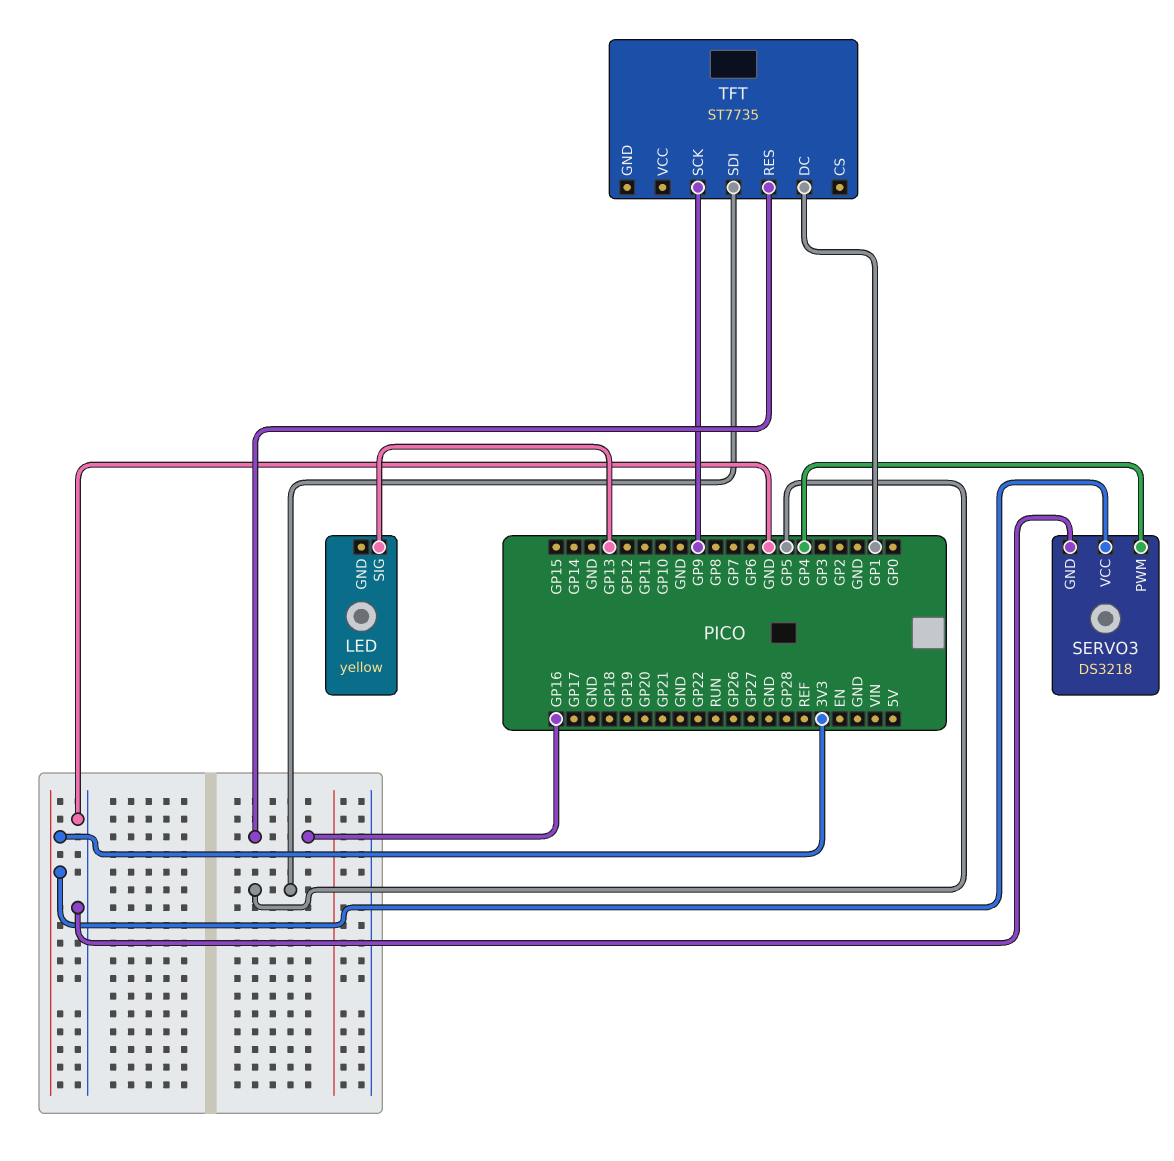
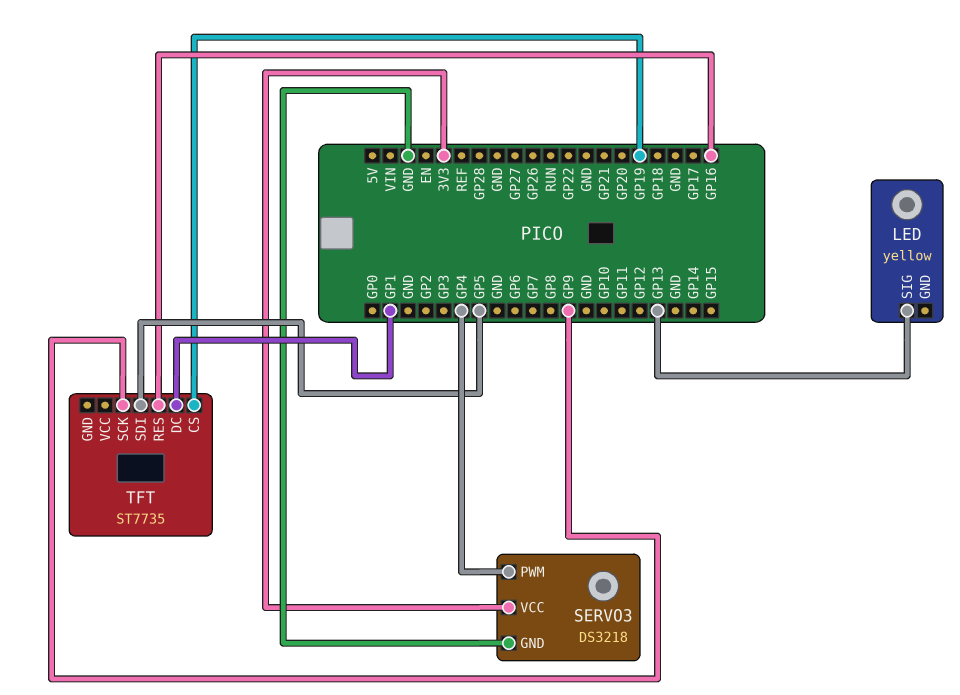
TFT pin CS: none -> GP19

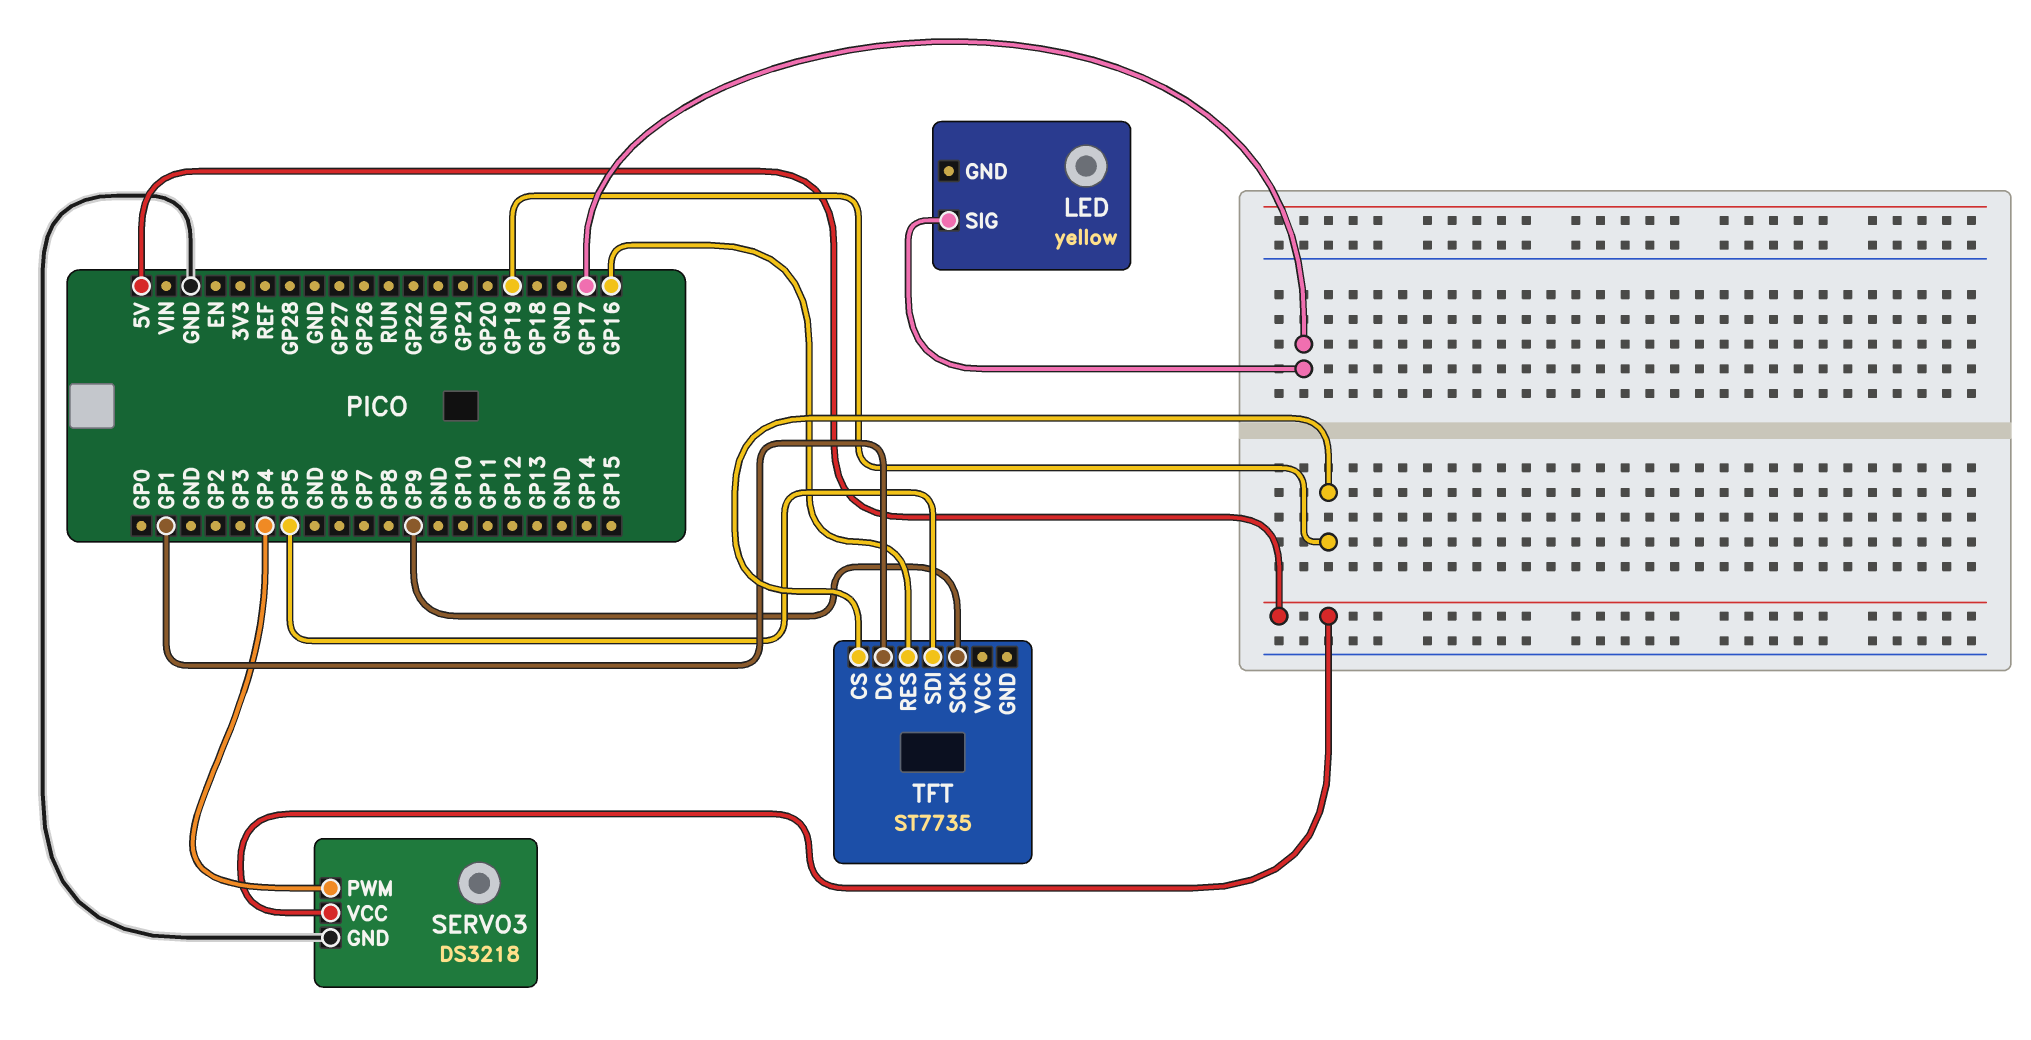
LED pin SIG: GP13 -> GP17
SERVO3 pin VCC: 3V3 -> 5V

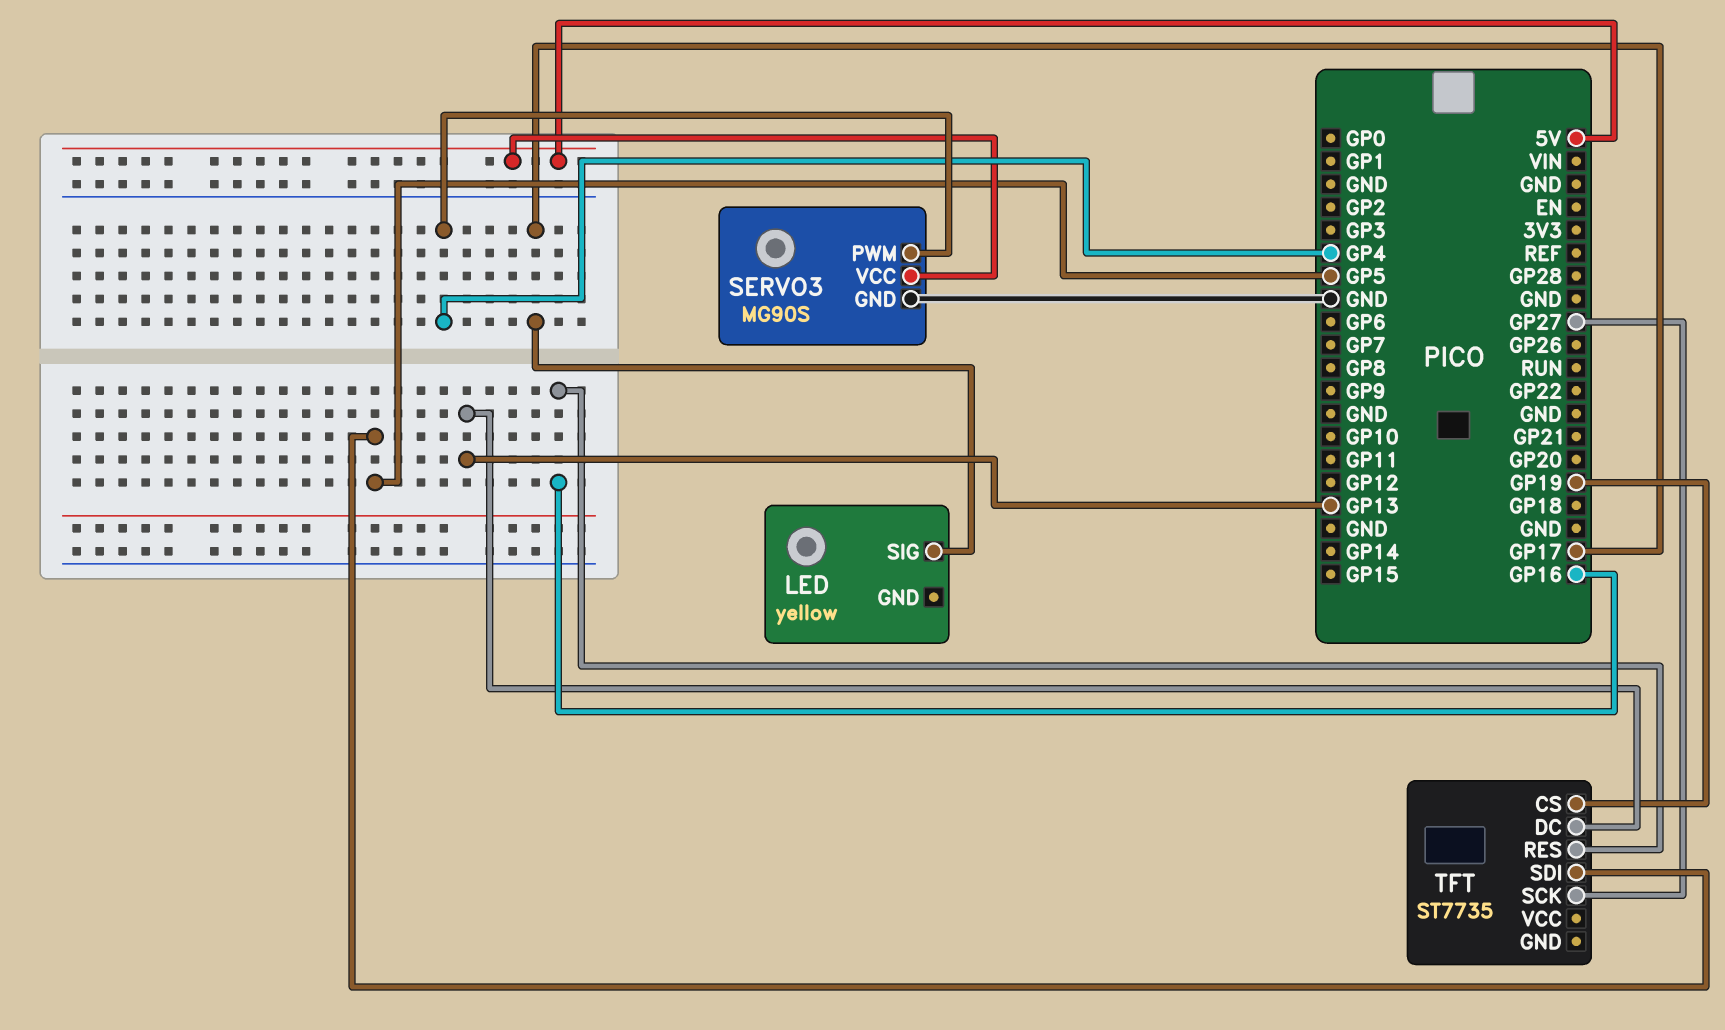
SERVO3: DS3218 -> MG90S
TFT pin DC: GP1 -> GP13
TFT pin SCK: GP9 -> GP27

